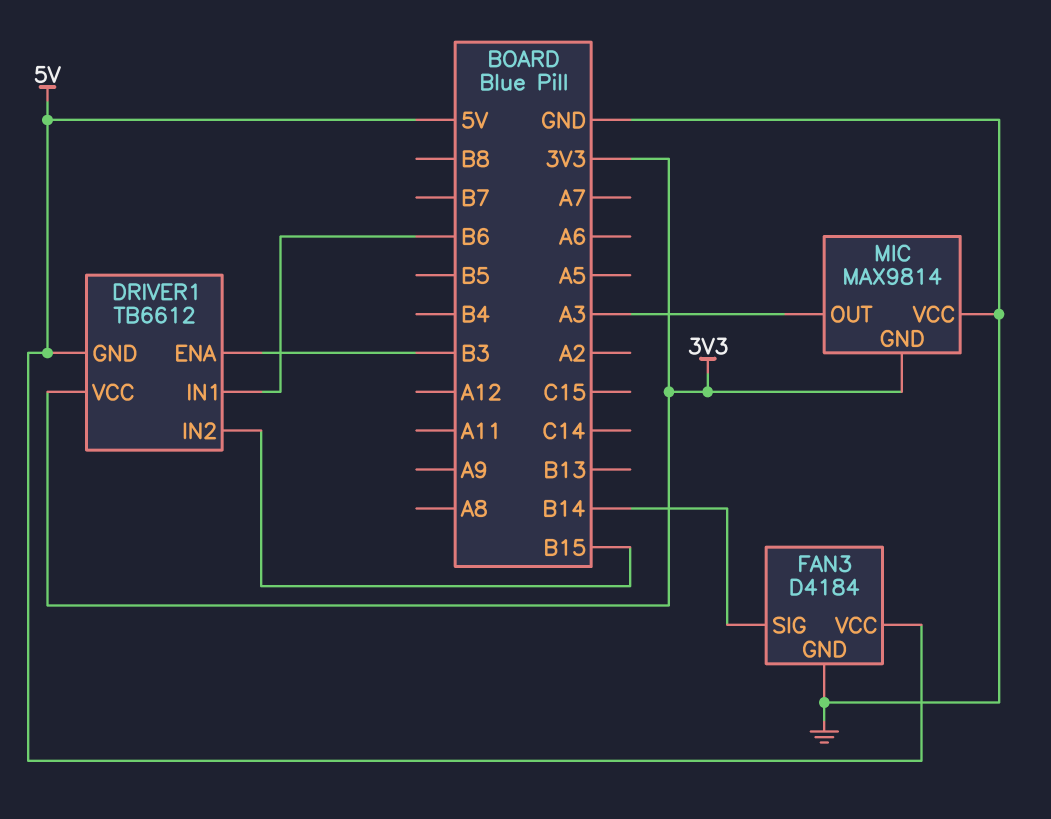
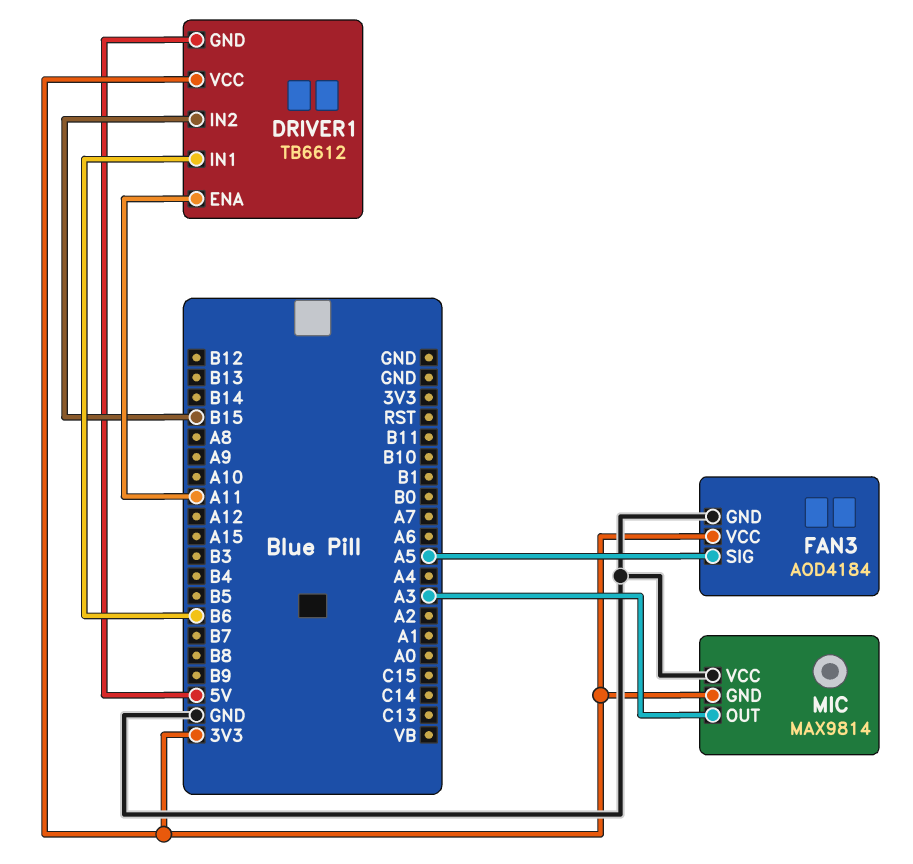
DRIVER1 pin ENA: B3 -> A11
FAN3: D4184 -> AOD4184
FAN3 pin SIG: B14 -> A5
FAN3 pin VCC: 5V -> 3V3

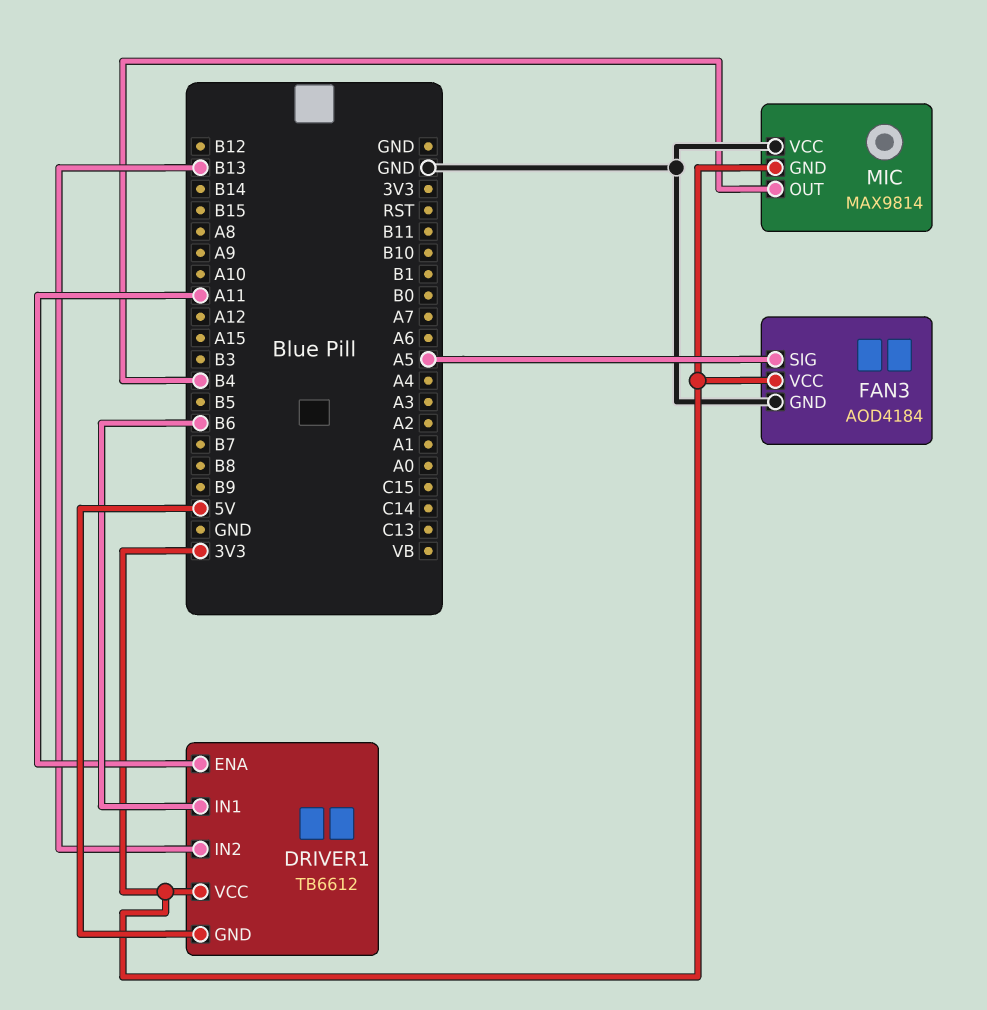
DRIVER1 pin IN2: B15 -> B13
MIC pin OUT: A3 -> B4

